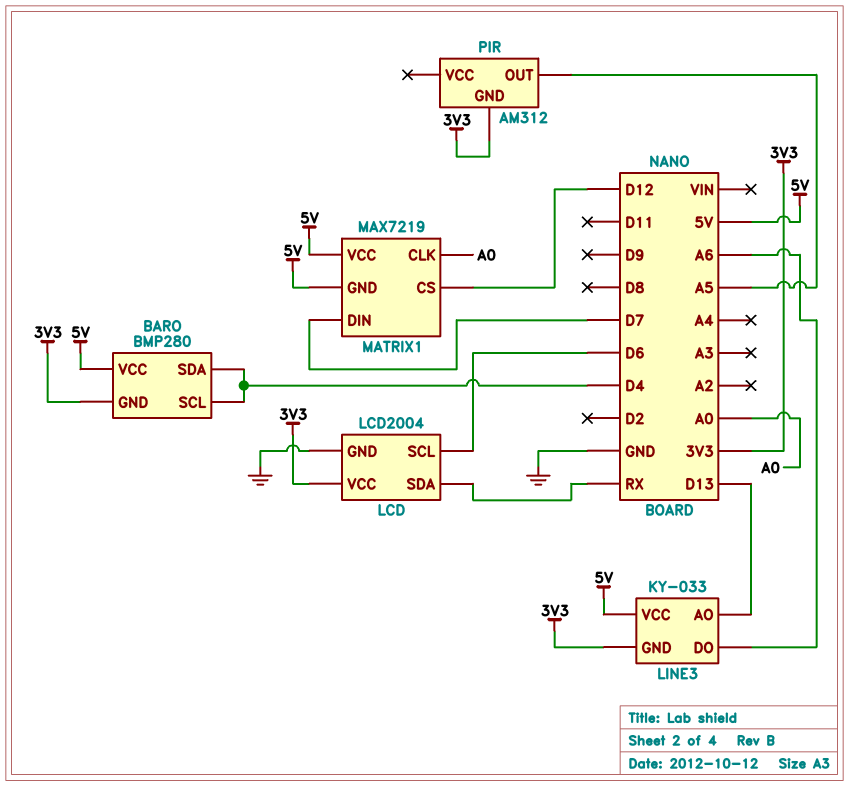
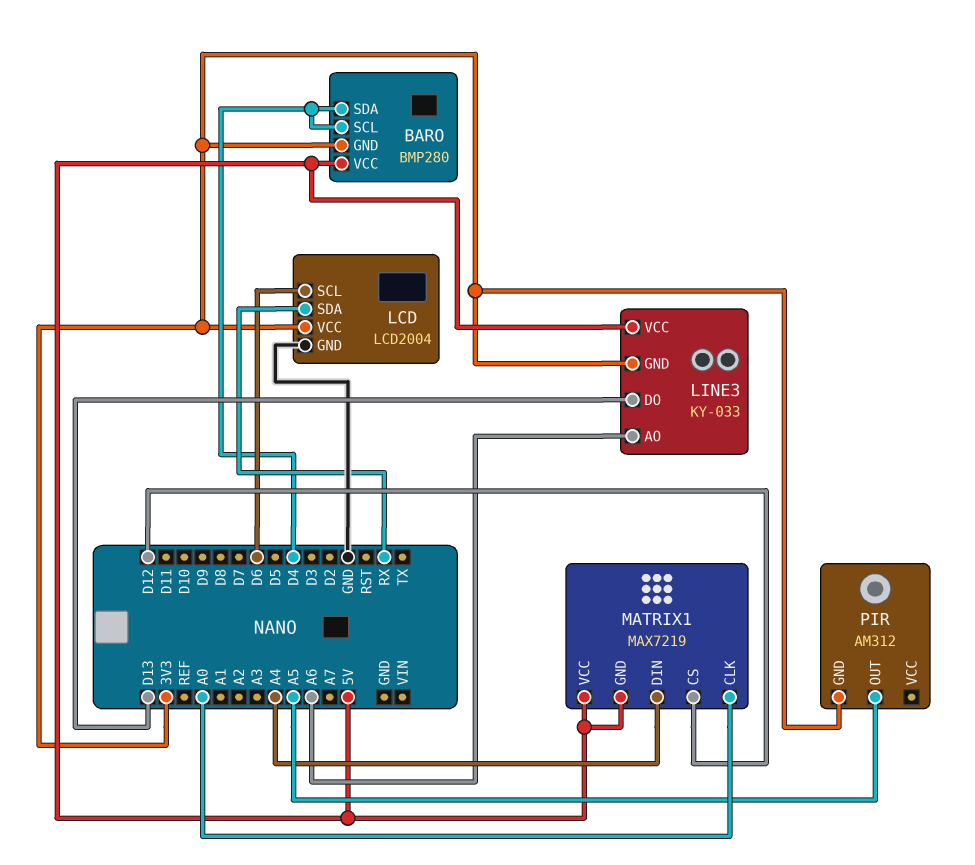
LINE3 pin AO: D13 -> A6
LINE3 pin DO: A6 -> D13
MATRIX1 pin DIN: D7 -> A4

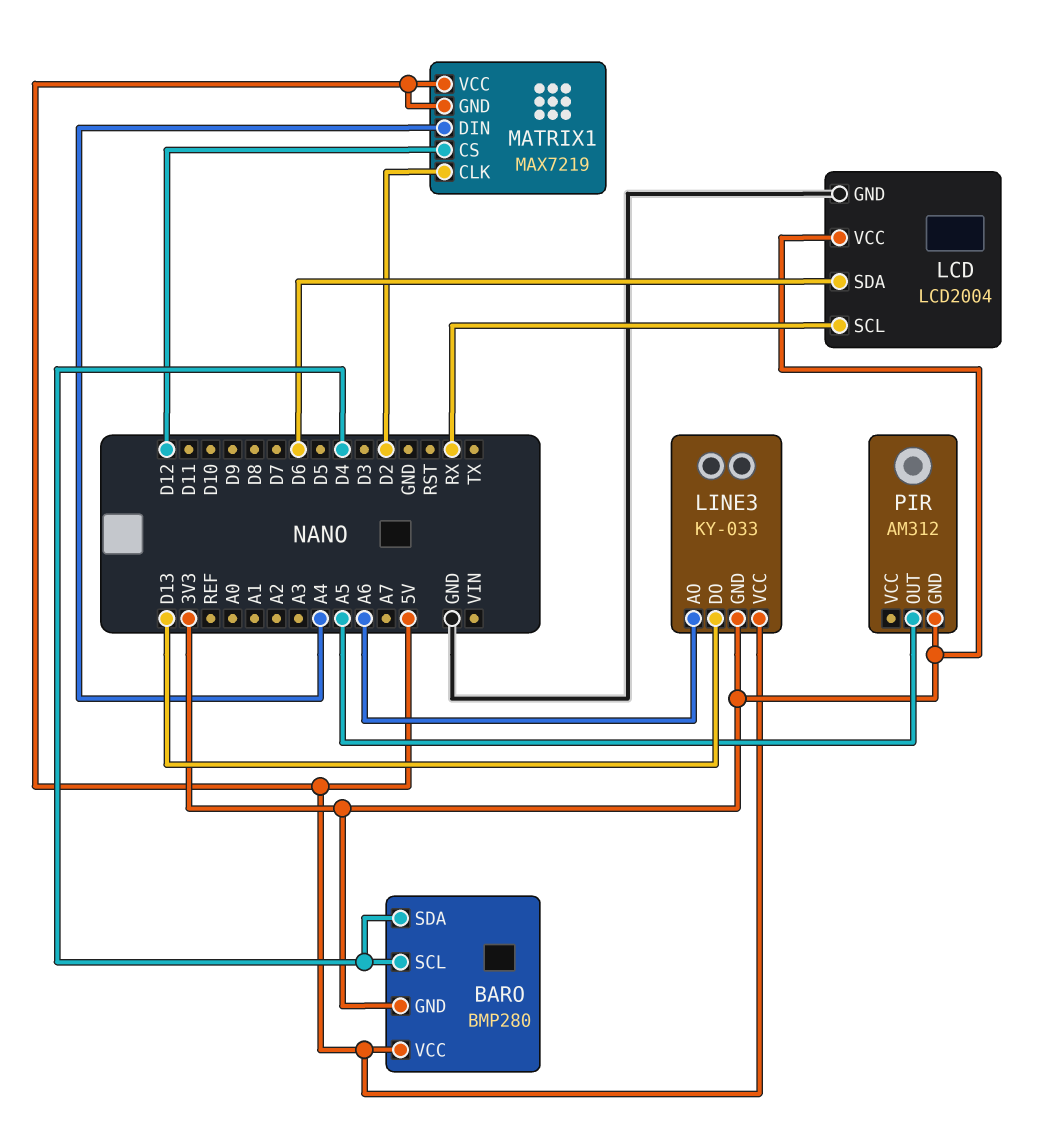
LCD pin SCL: D6 -> RX
LCD pin SDA: RX -> D6
MATRIX1 pin CLK: A0 -> D2

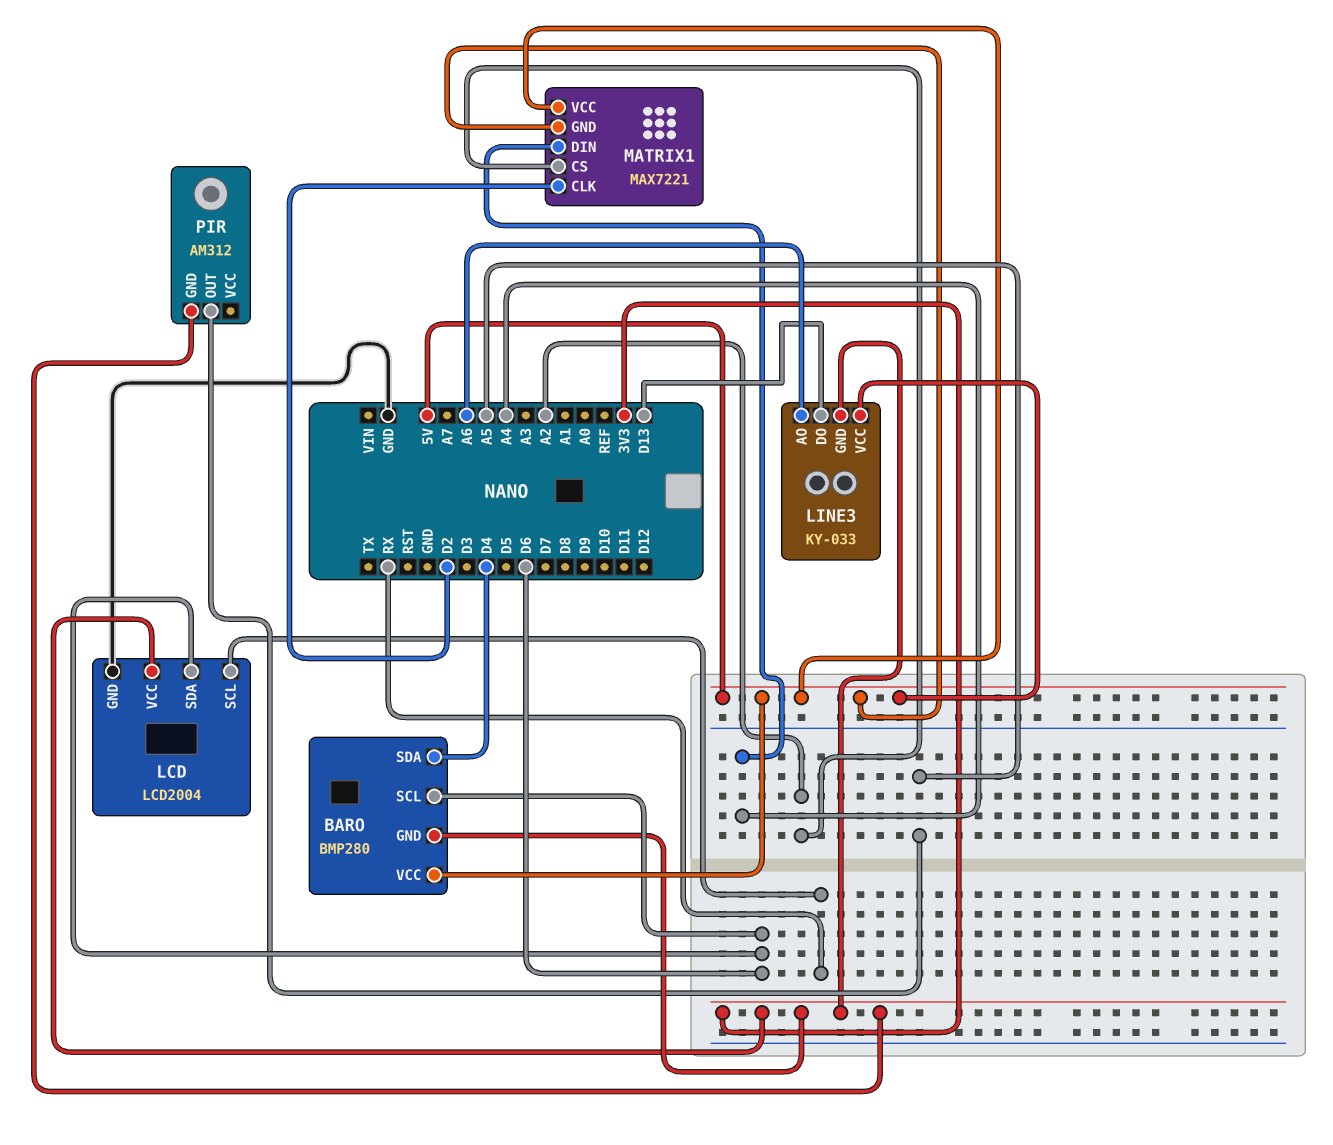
BARO pin SCL: D4 -> D6
MATRIX1: MAX7219 -> MAX7221
MATRIX1 pin CS: D12 -> A2

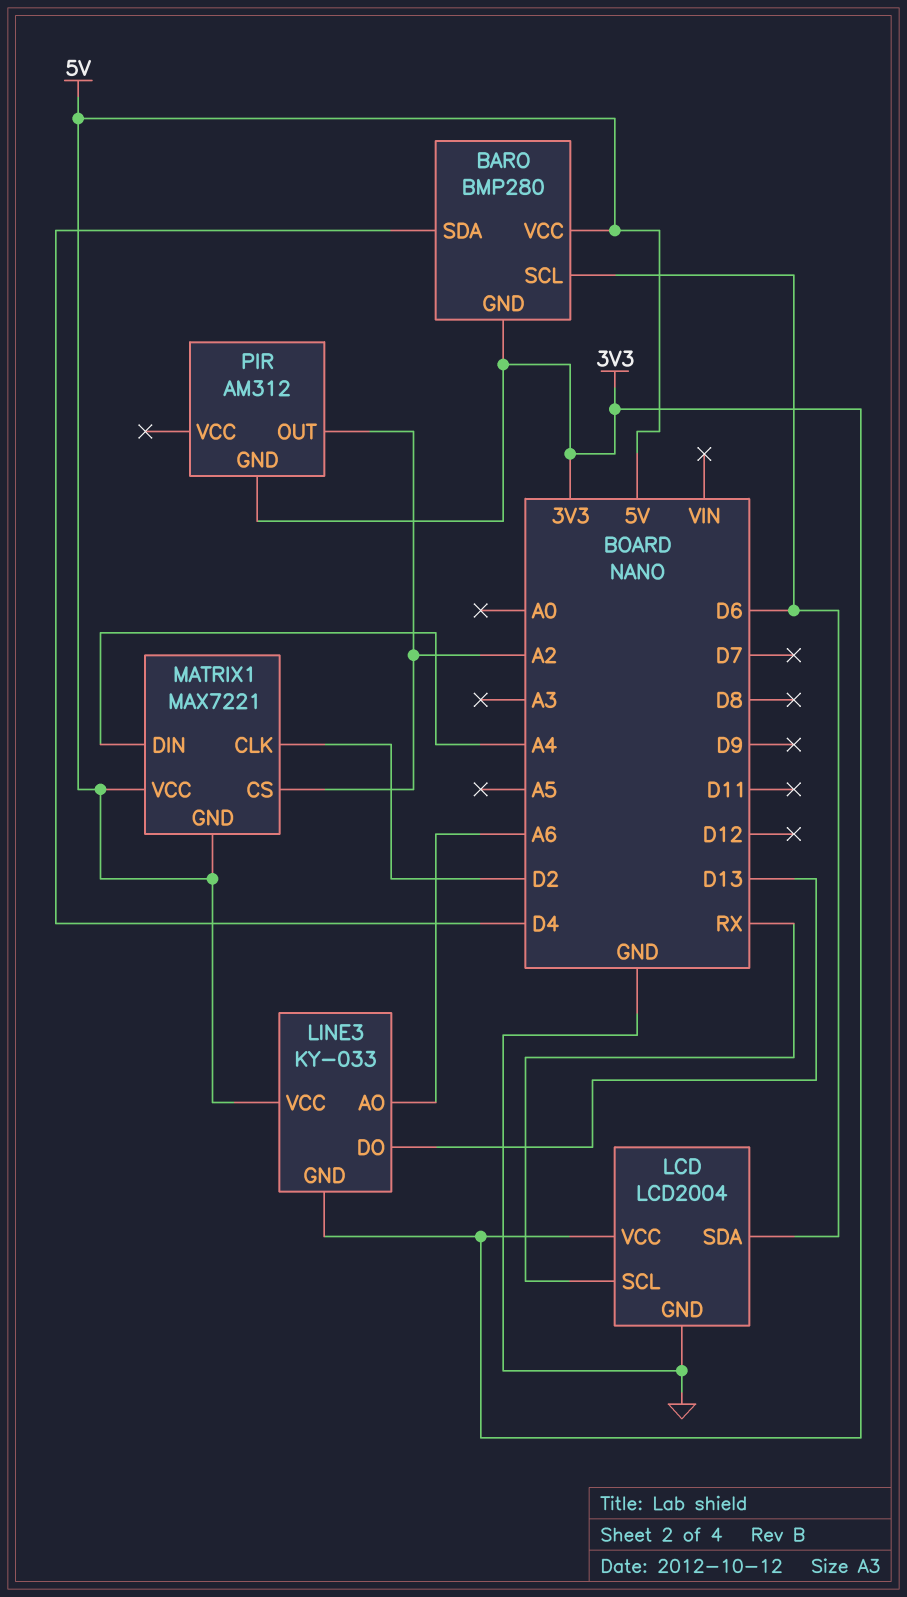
PIR pin OUT: A5 -> A2

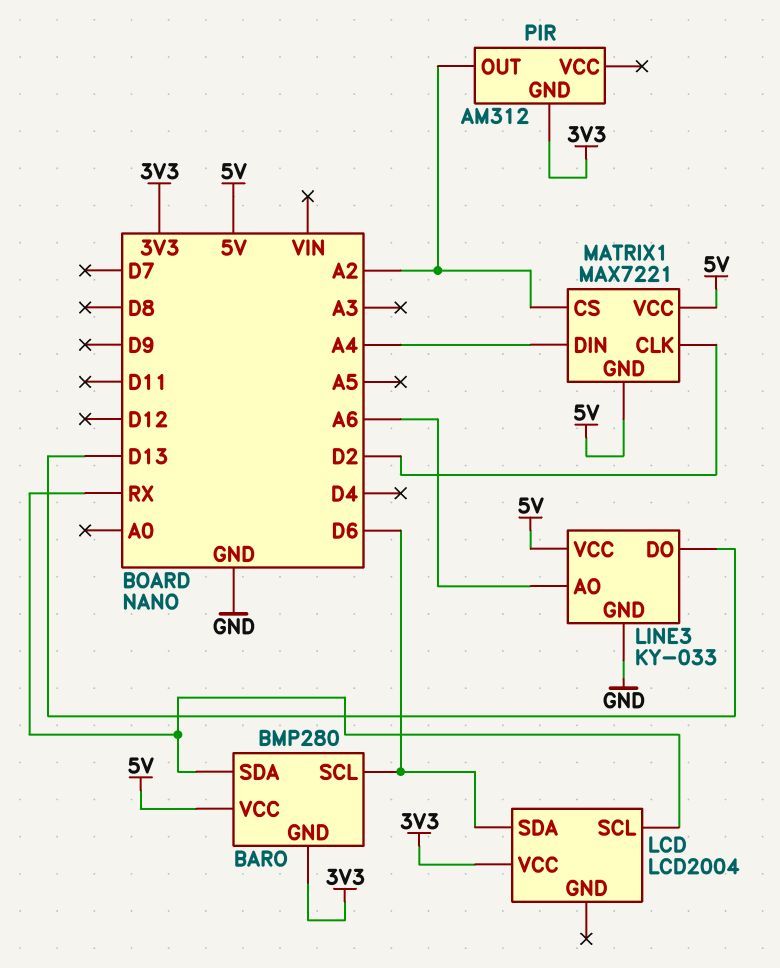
BARO pin SDA: D4 -> RX
LCD pin GND: GND -> none
LINE3 pin GND: 3V3 -> GND

